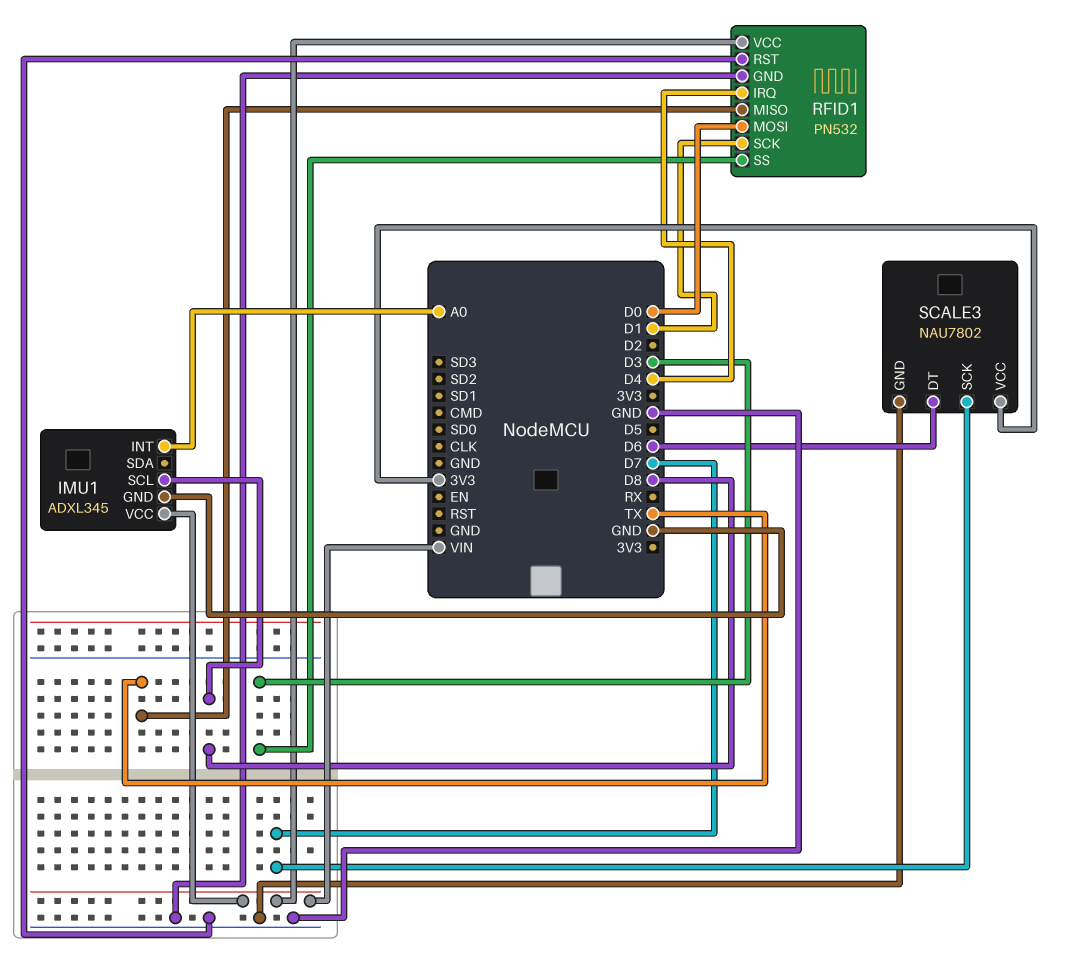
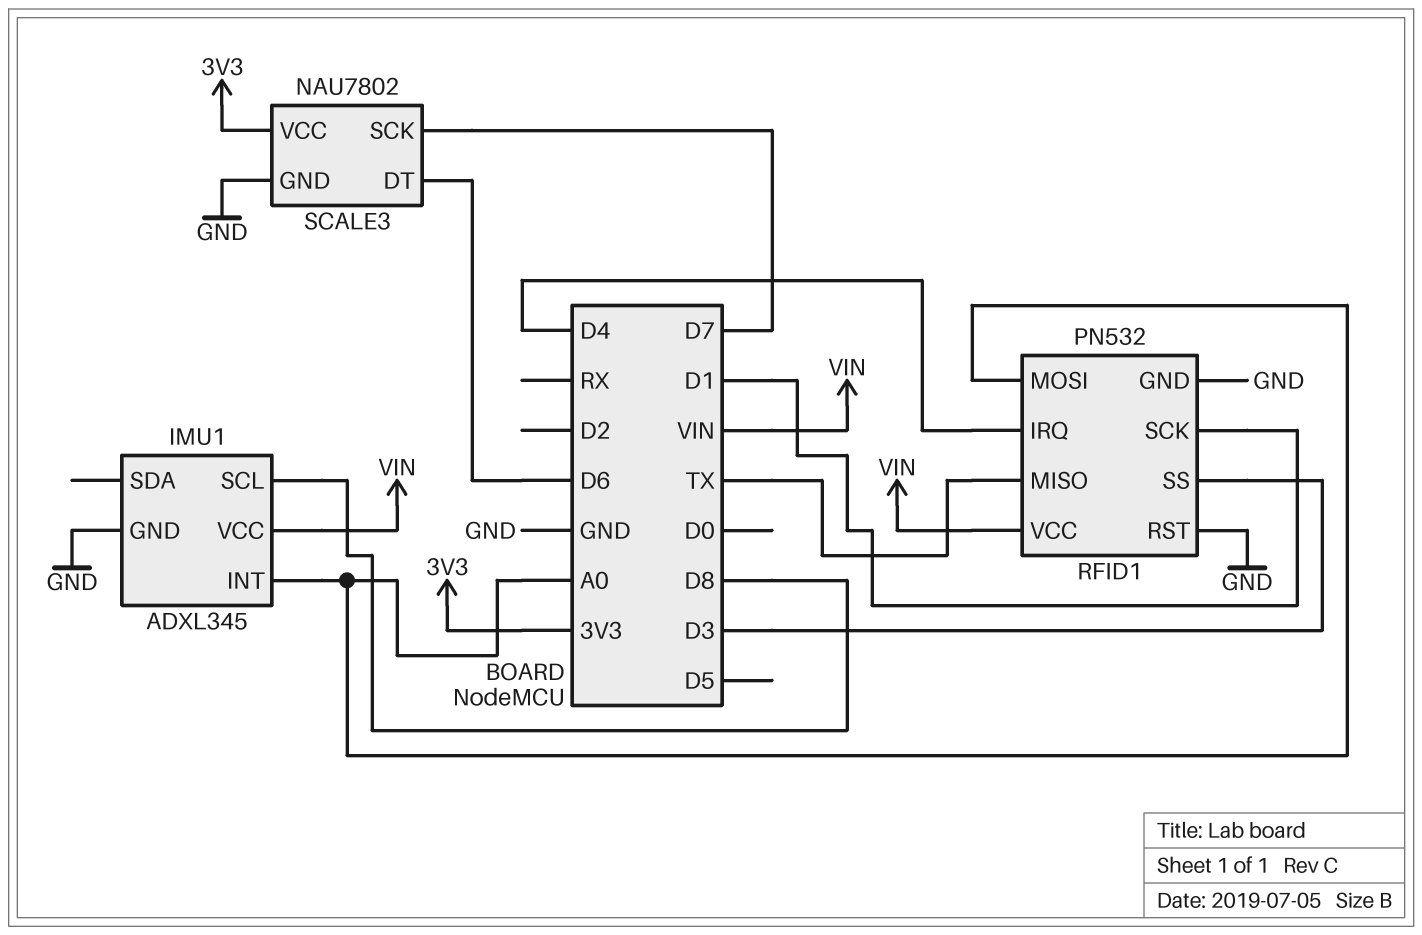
RFID1 pin MOSI: D0 -> A0

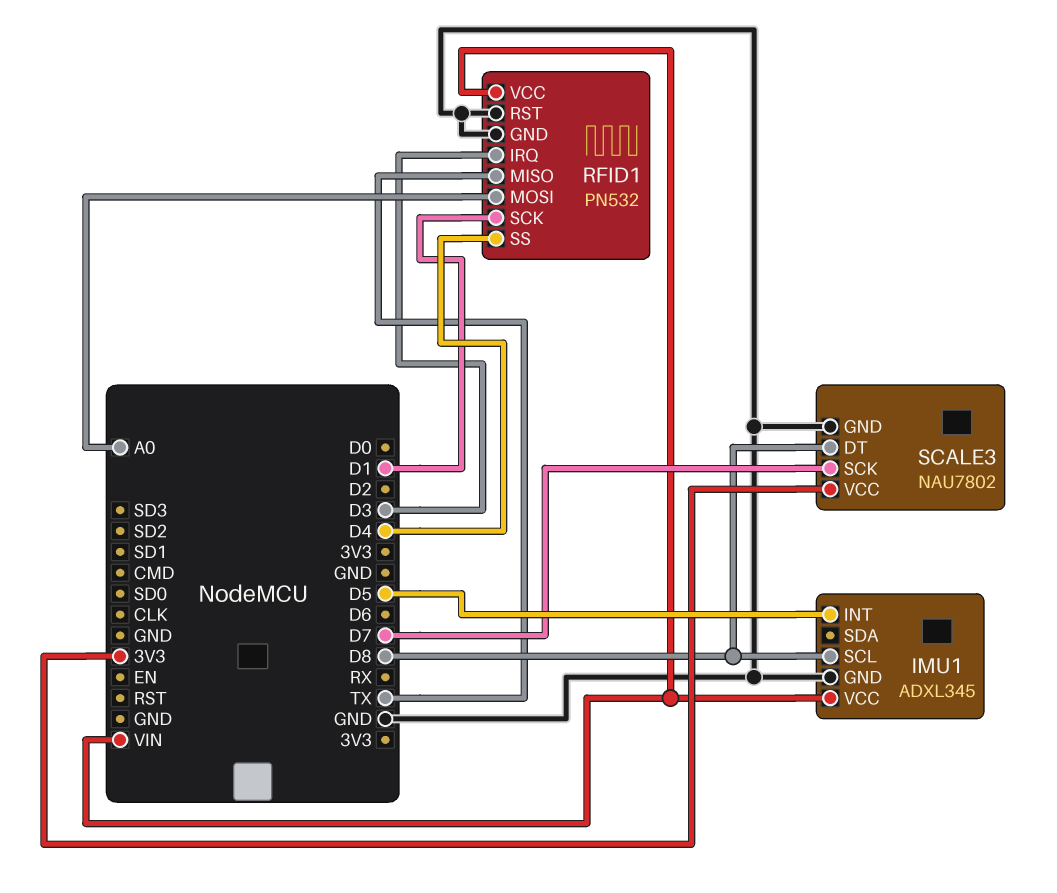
IMU1 pin INT: A0 -> D5
RFID1 pin IRQ: D4 -> D3
RFID1 pin SS: D3 -> D4
SCALE3 pin DT: D6 -> D8

